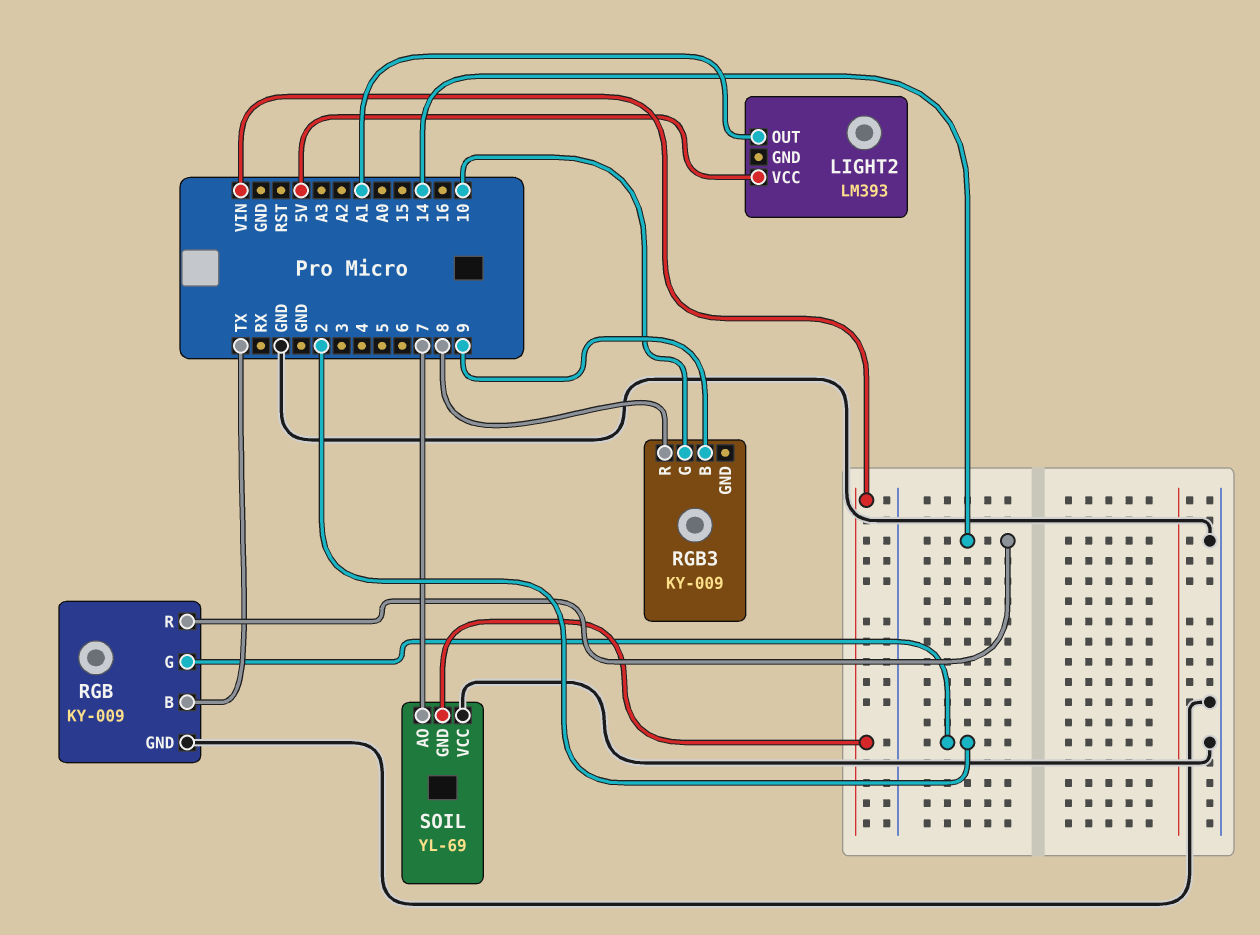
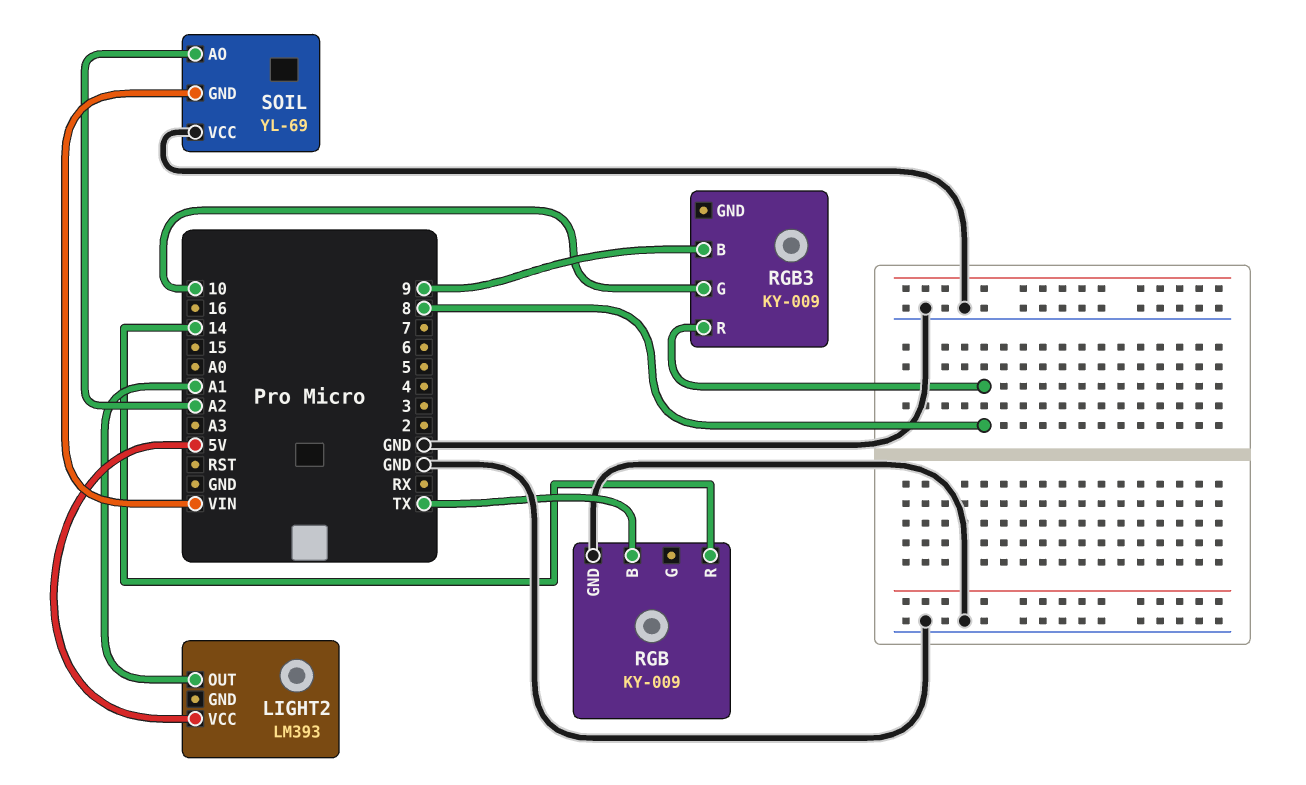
RGB pin G: 2 -> none
SOIL pin AO: 7 -> A2

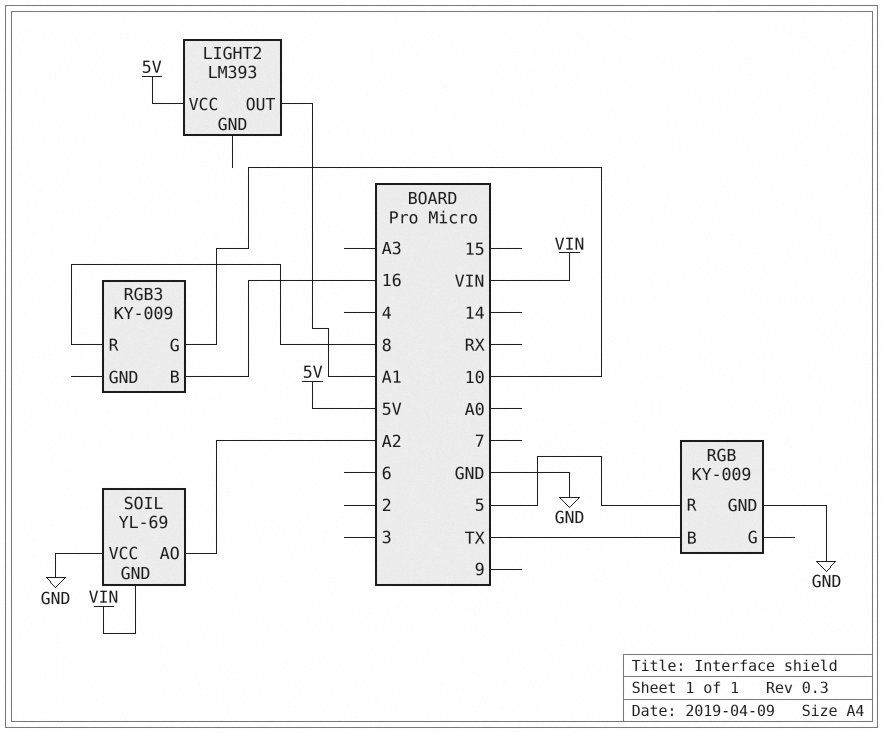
RGB pin R: 14 -> 5
RGB3 pin B: 9 -> 16

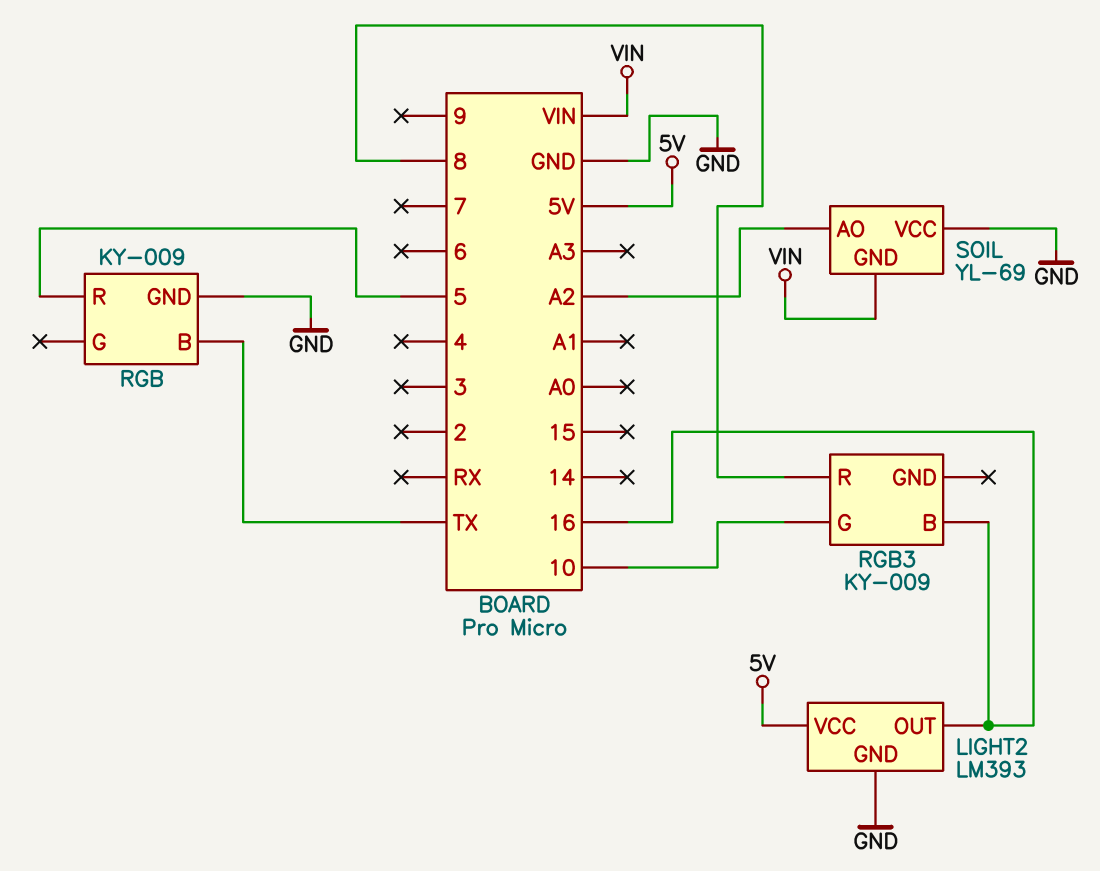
LIGHT2 pin GND: none -> GND
LIGHT2 pin OUT: A1 -> 16

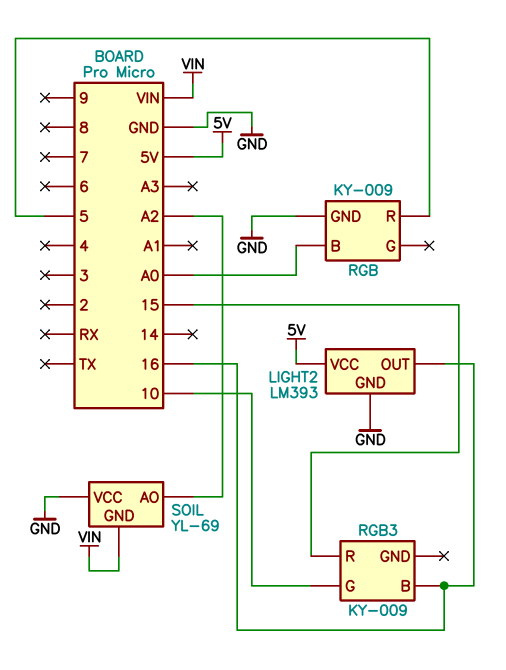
RGB pin B: TX -> A0
RGB3 pin R: 8 -> 15

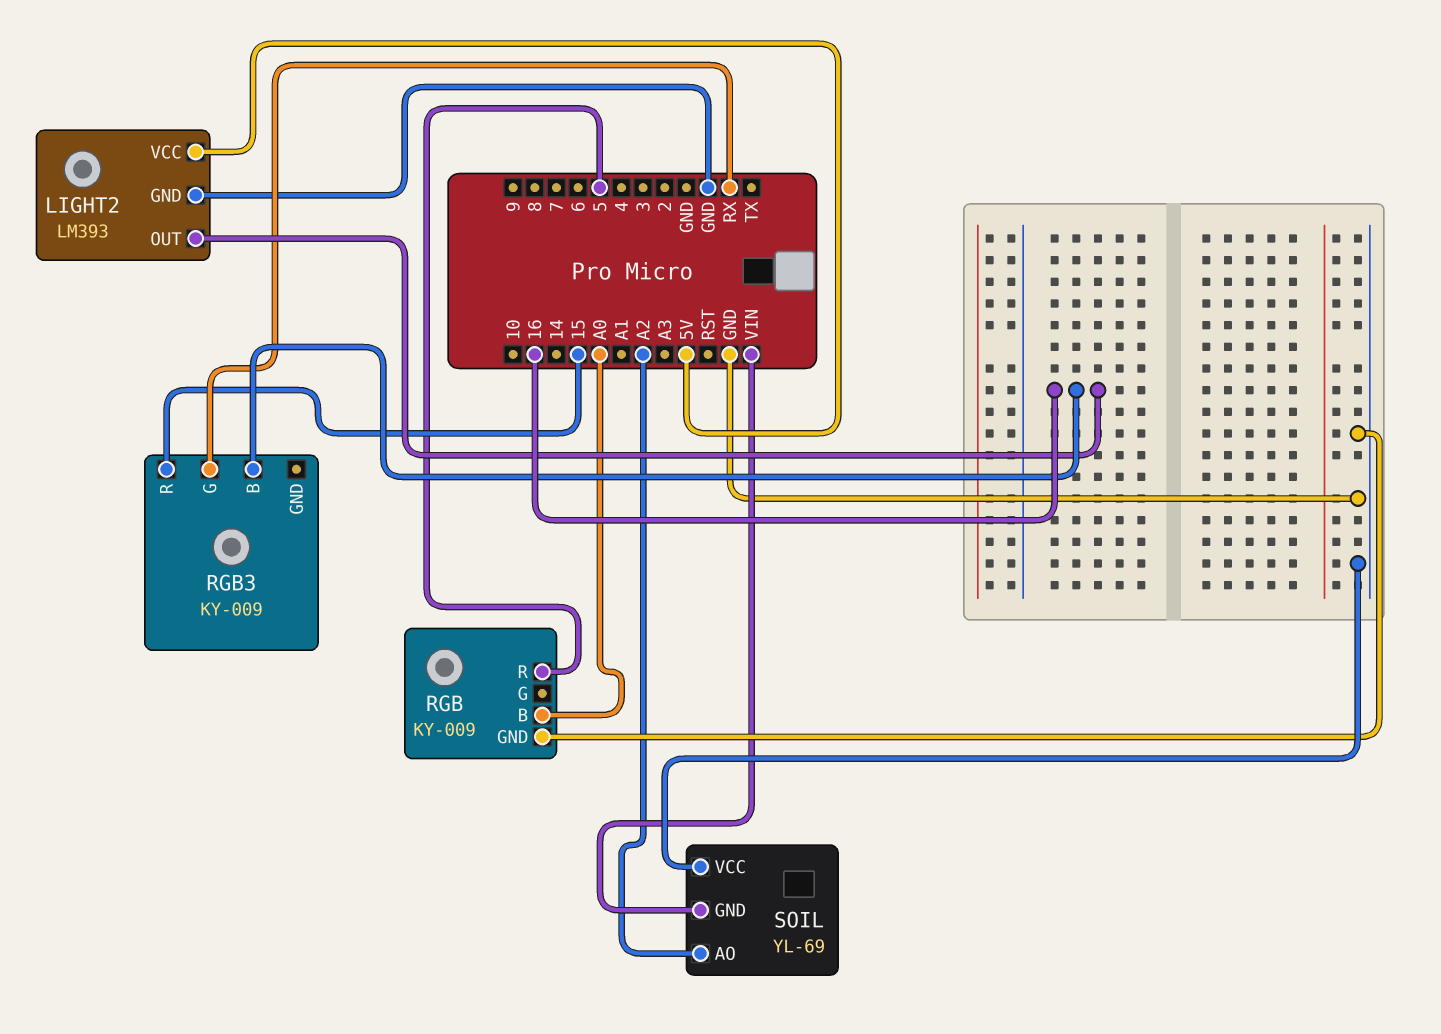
RGB3 pin G: 10 -> RX

